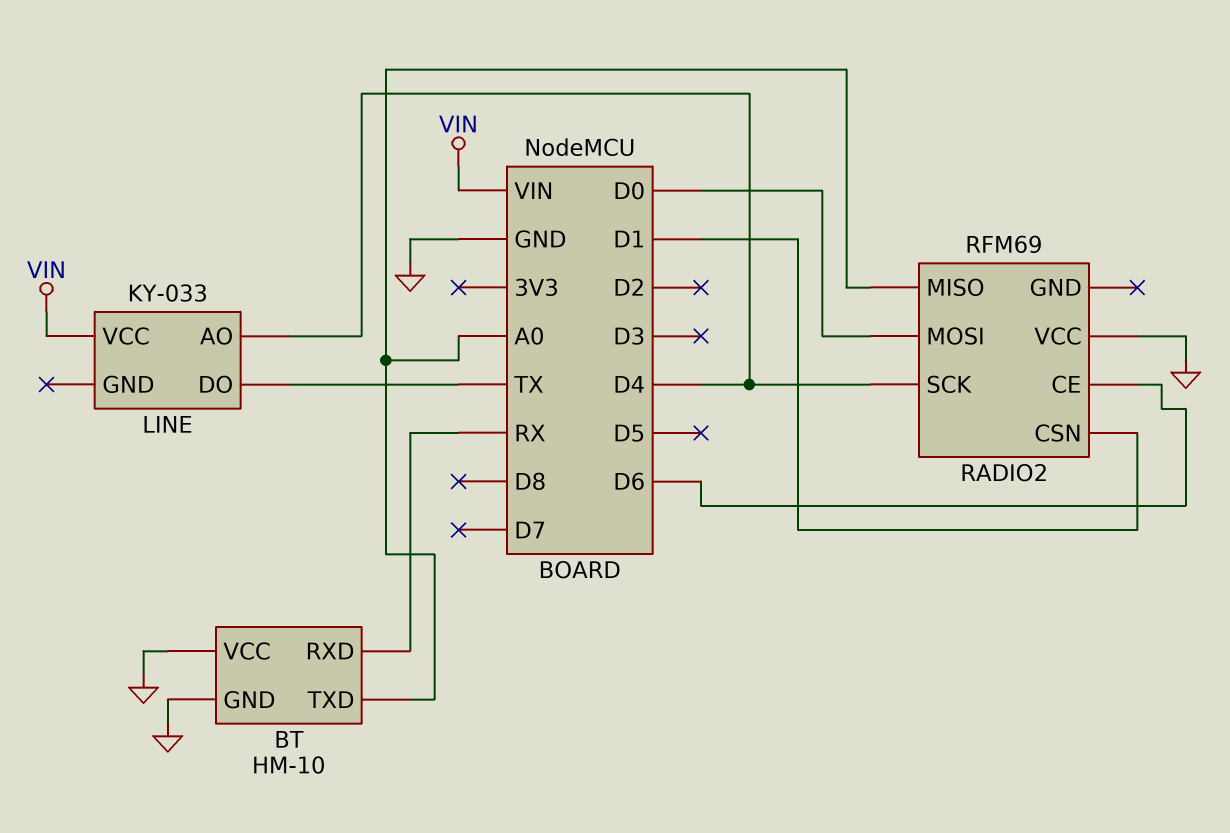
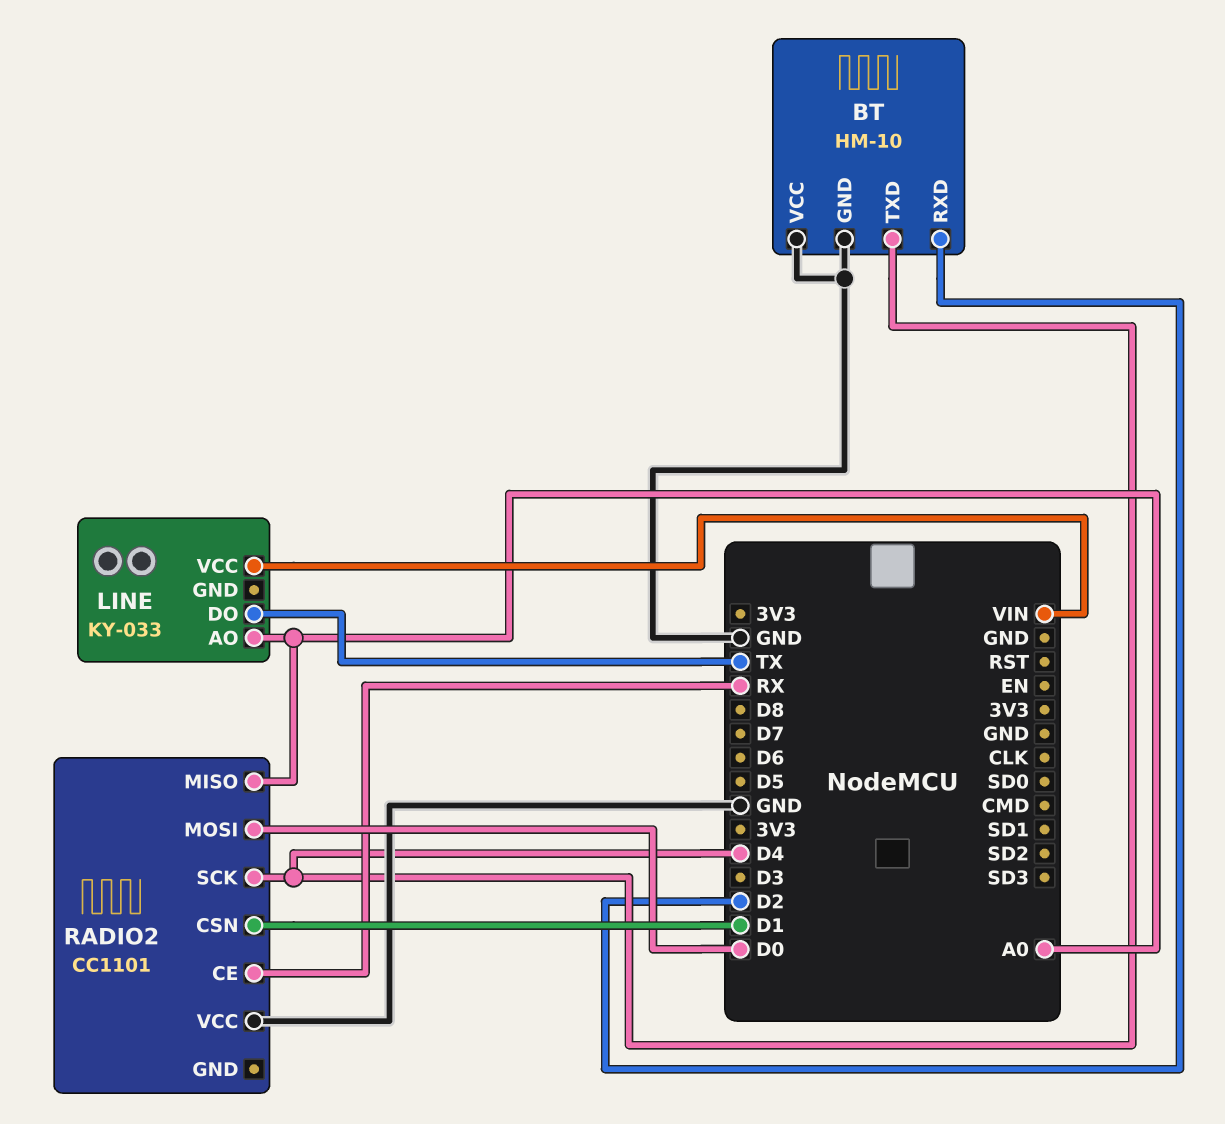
BT pin RXD: RX -> D2
BT pin TXD: A0 -> D4
LINE pin AO: D4 -> A0
RADIO2: RFM69 -> CC1101
RADIO2 pin CE: D6 -> RX

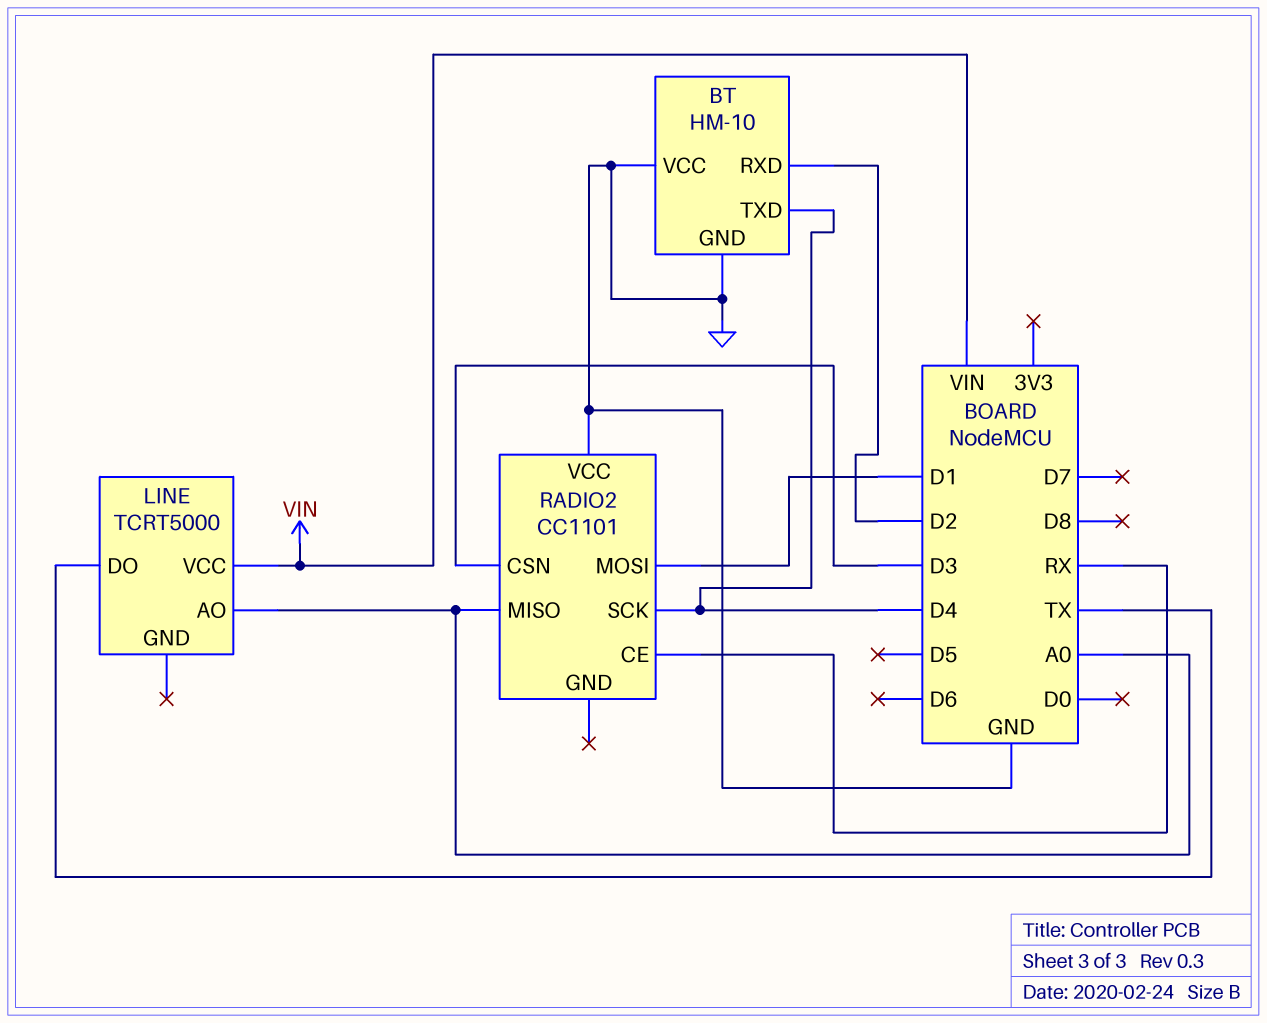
LINE: KY-033 -> TCRT5000
RADIO2 pin CSN: D1 -> D3
RADIO2 pin MOSI: D0 -> D1

